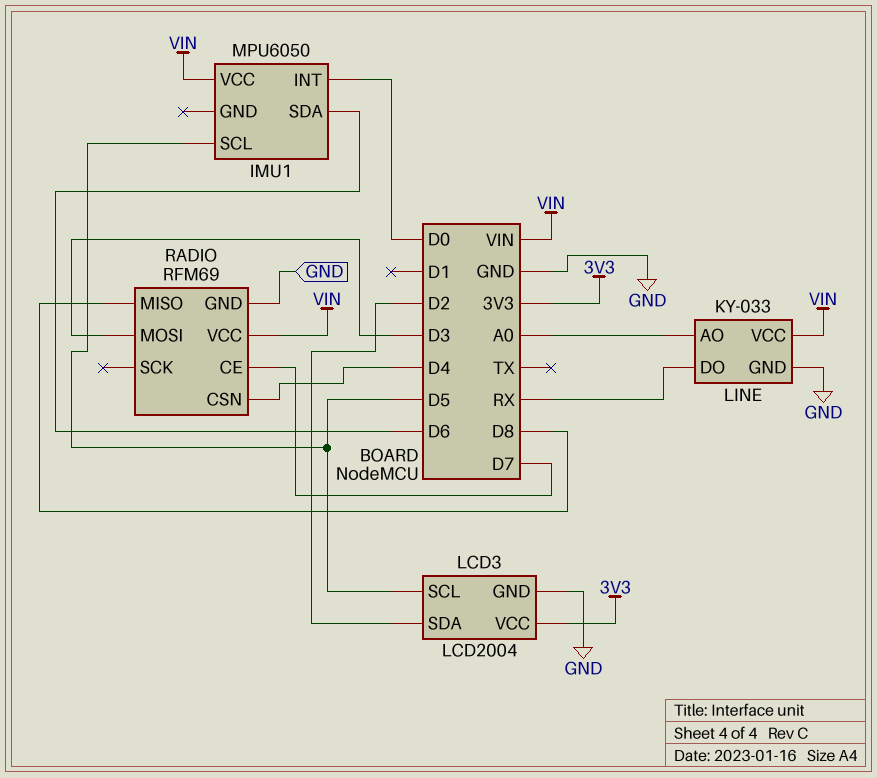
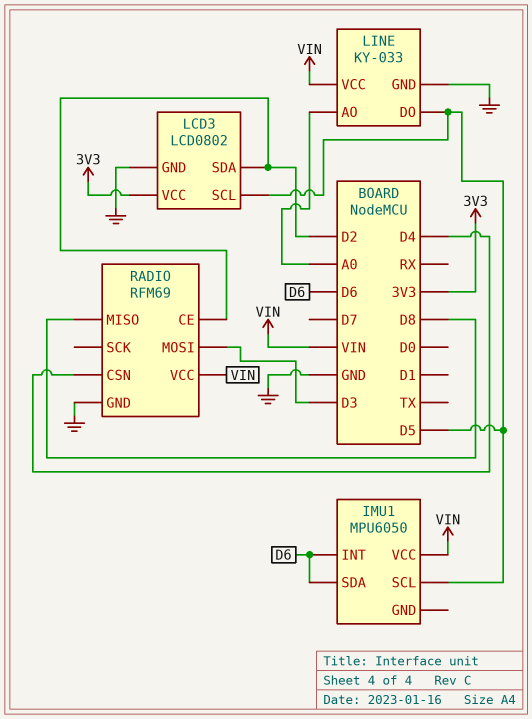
IMU1 pin INT: D0 -> D6
LCD3: LCD2004 -> LCD0802
LINE pin DO: RX -> D5
RADIO pin CE: D7 -> D2

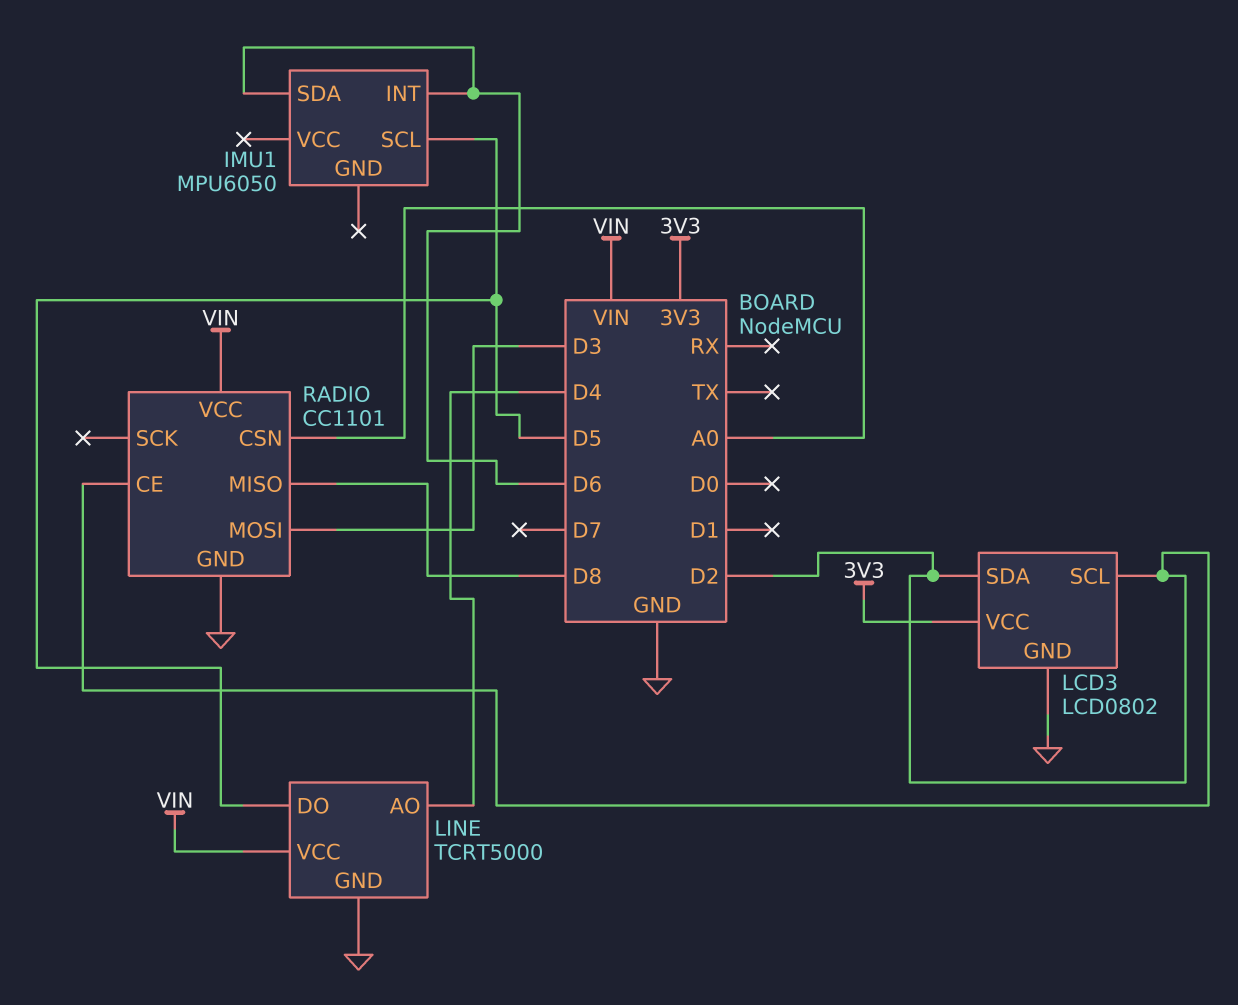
IMU1 pin VCC: VIN -> none
LCD3 pin SCL: D5 -> D2
LINE: KY-033 -> TCRT5000
LINE pin AO: A0 -> D4
RADIO: RFM69 -> CC1101
RADIO pin CSN: D4 -> A0

